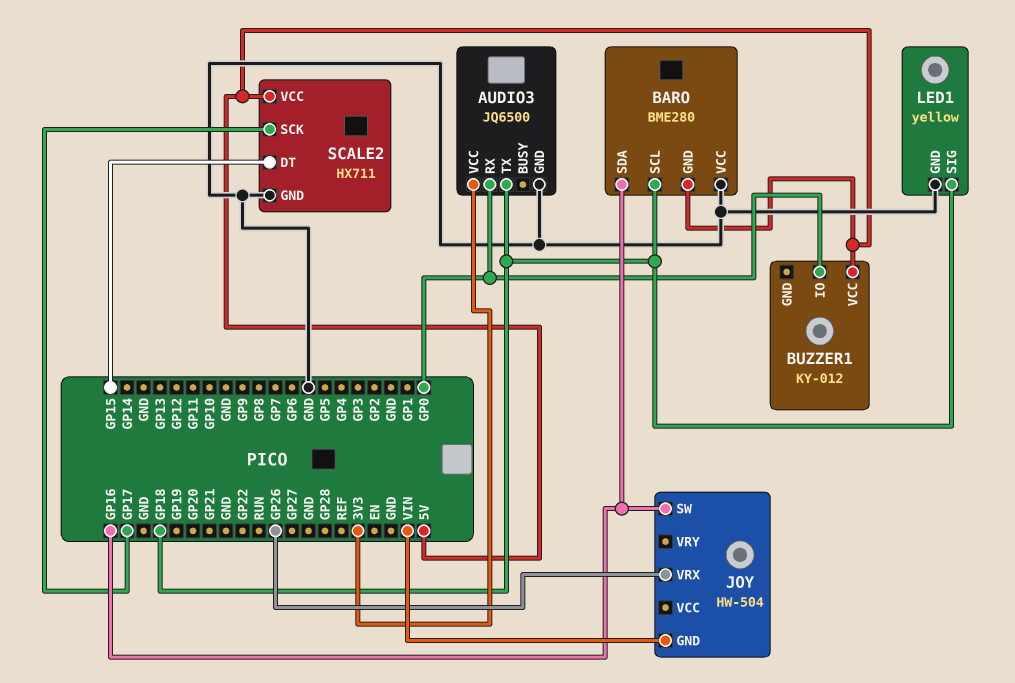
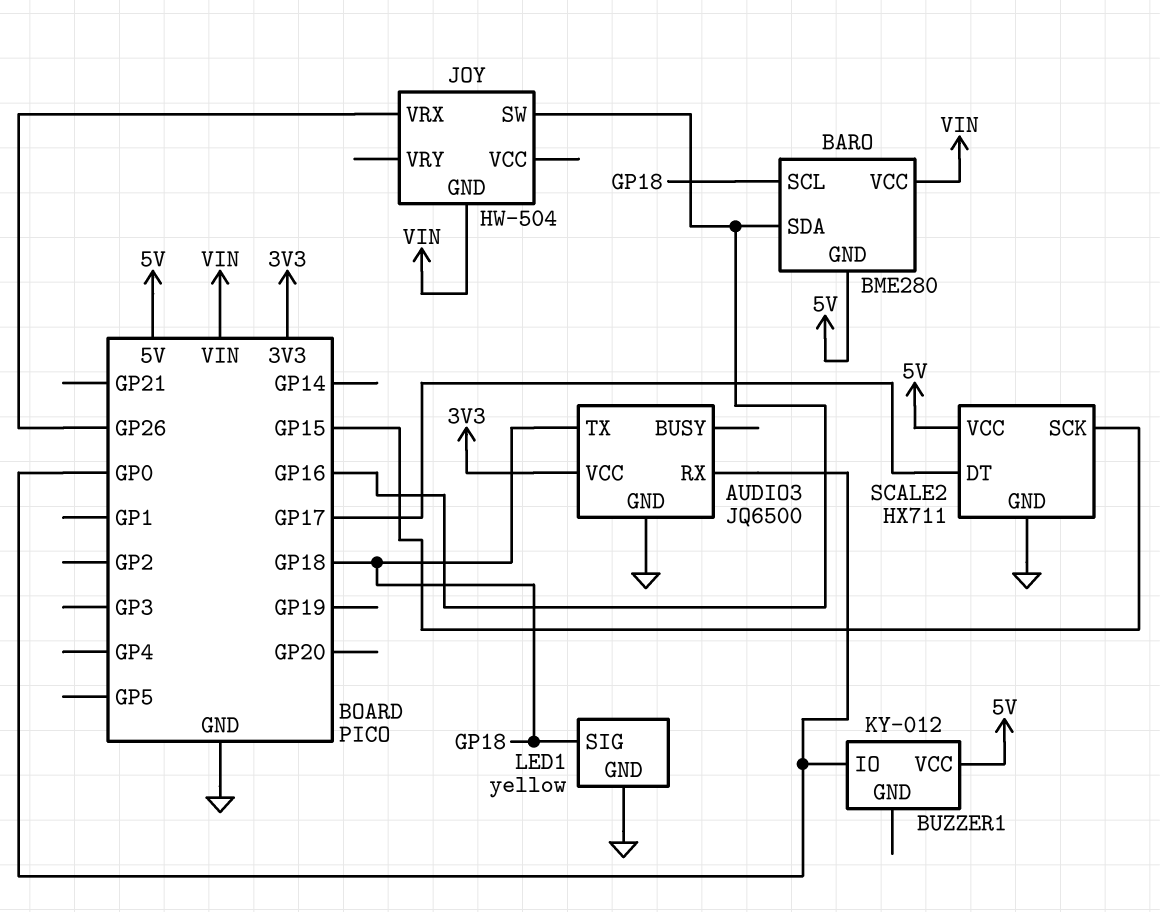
BARO pin VCC: GND -> VIN
SCALE2 pin DT: GP15 -> GP17
SCALE2 pin SCK: GP17 -> GP15

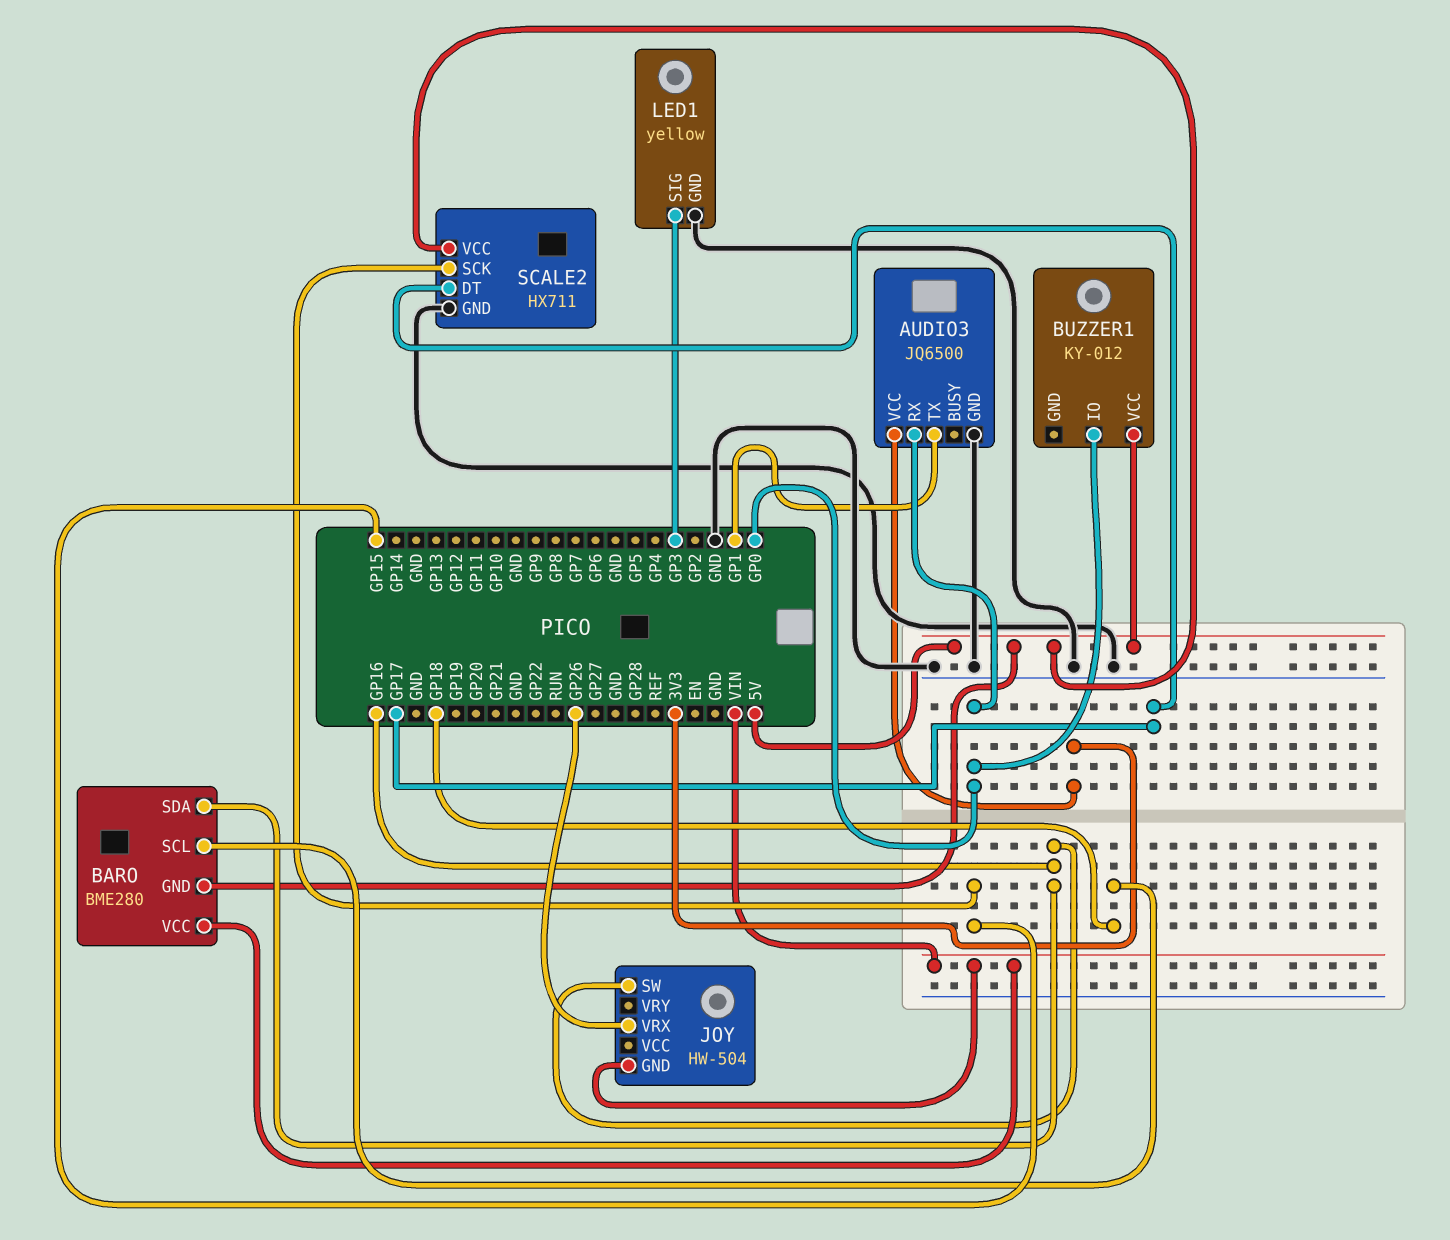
AUDIO3 pin TX: GP18 -> GP1
LED1 pin SIG: GP18 -> GP3

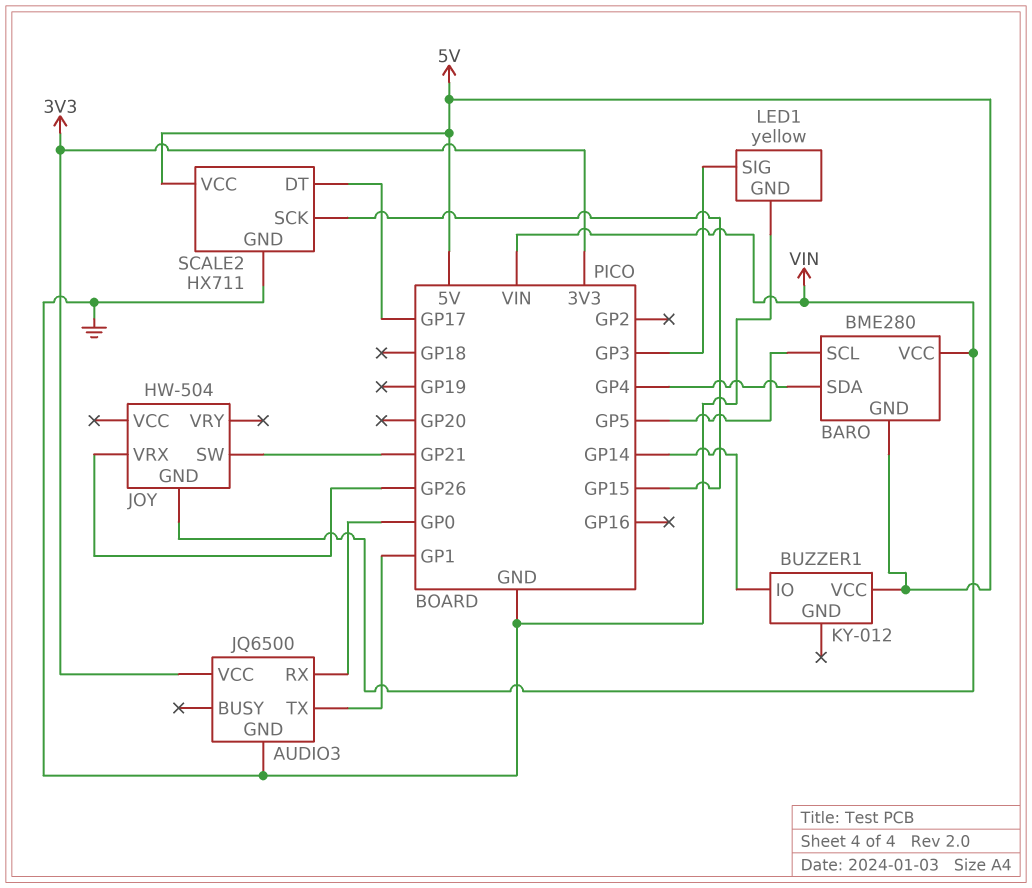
BARO pin SCL: GP18 -> GP5
BARO pin SDA: GP16 -> GP4
BUZZER1 pin IO: GP0 -> GP14
JOY pin SW: GP16 -> GP21

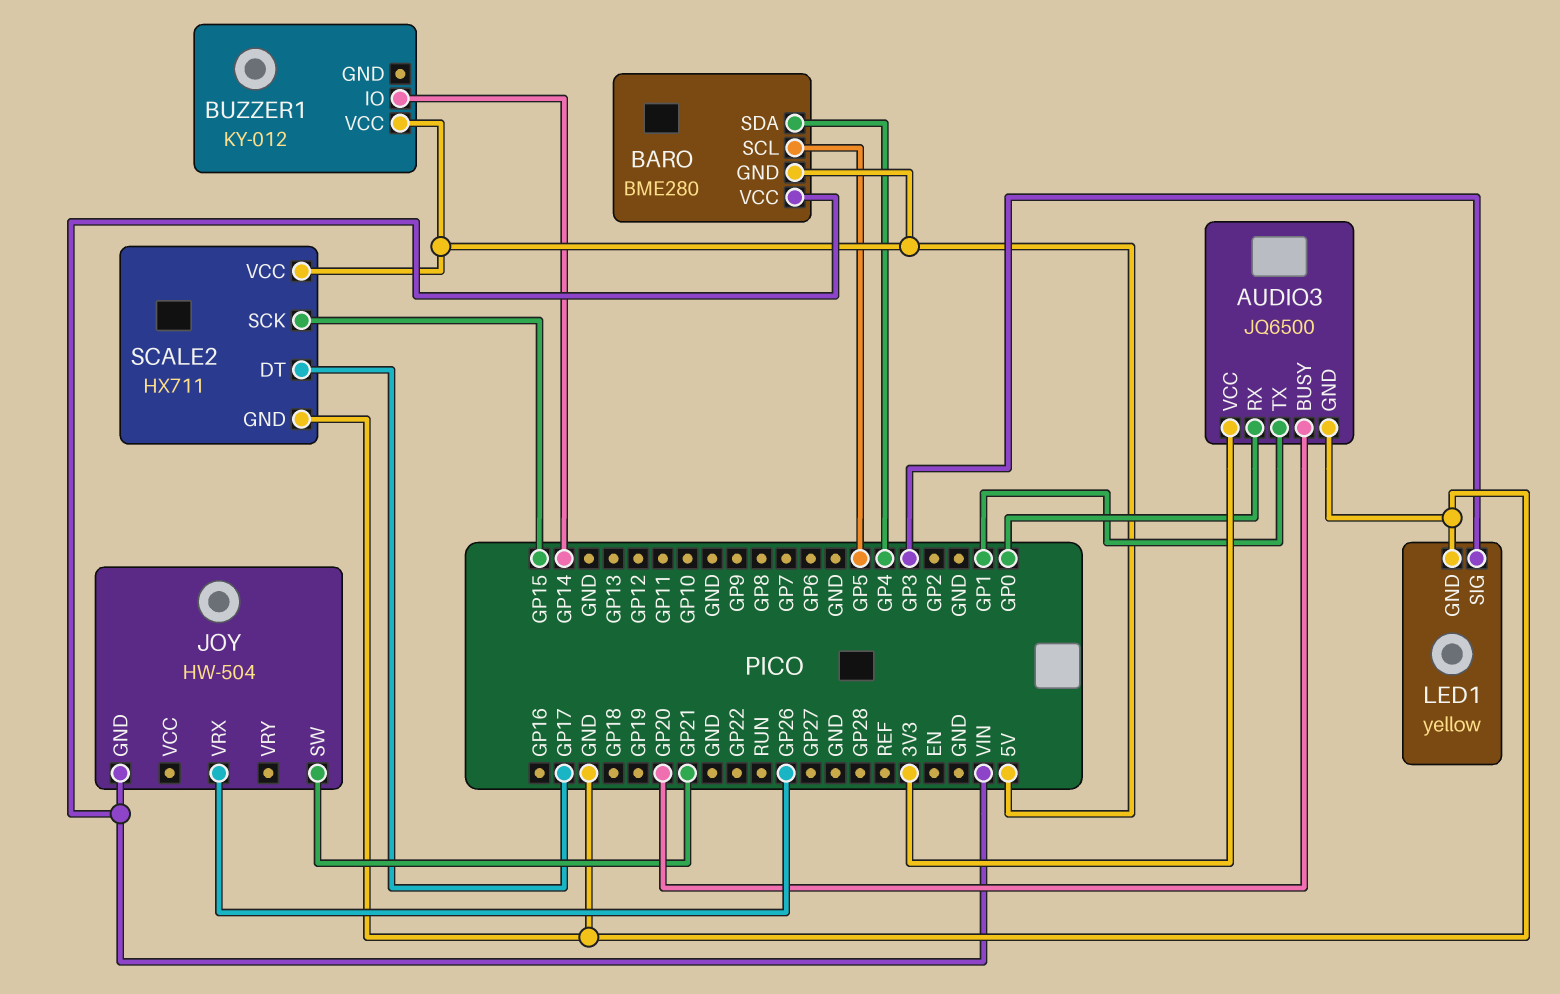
AUDIO3 pin BUSY: none -> GP20

